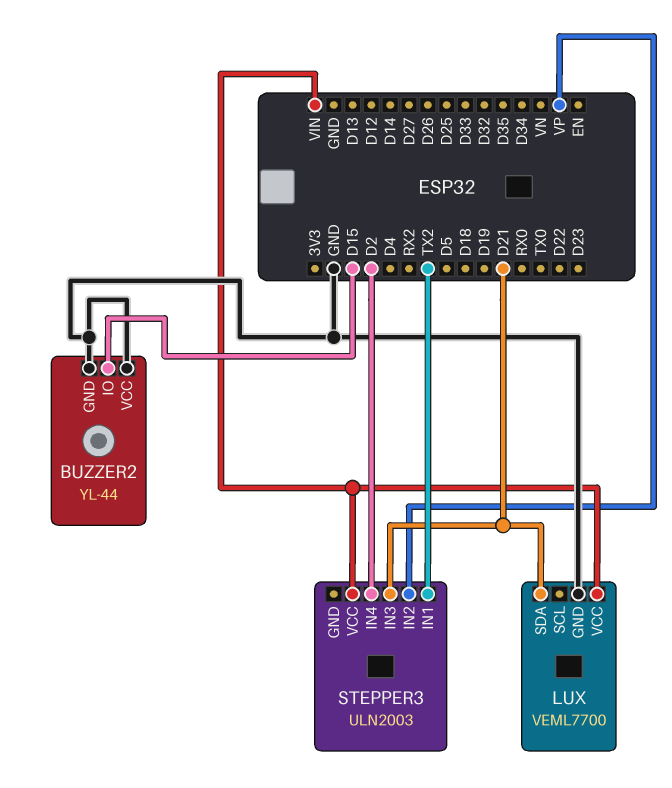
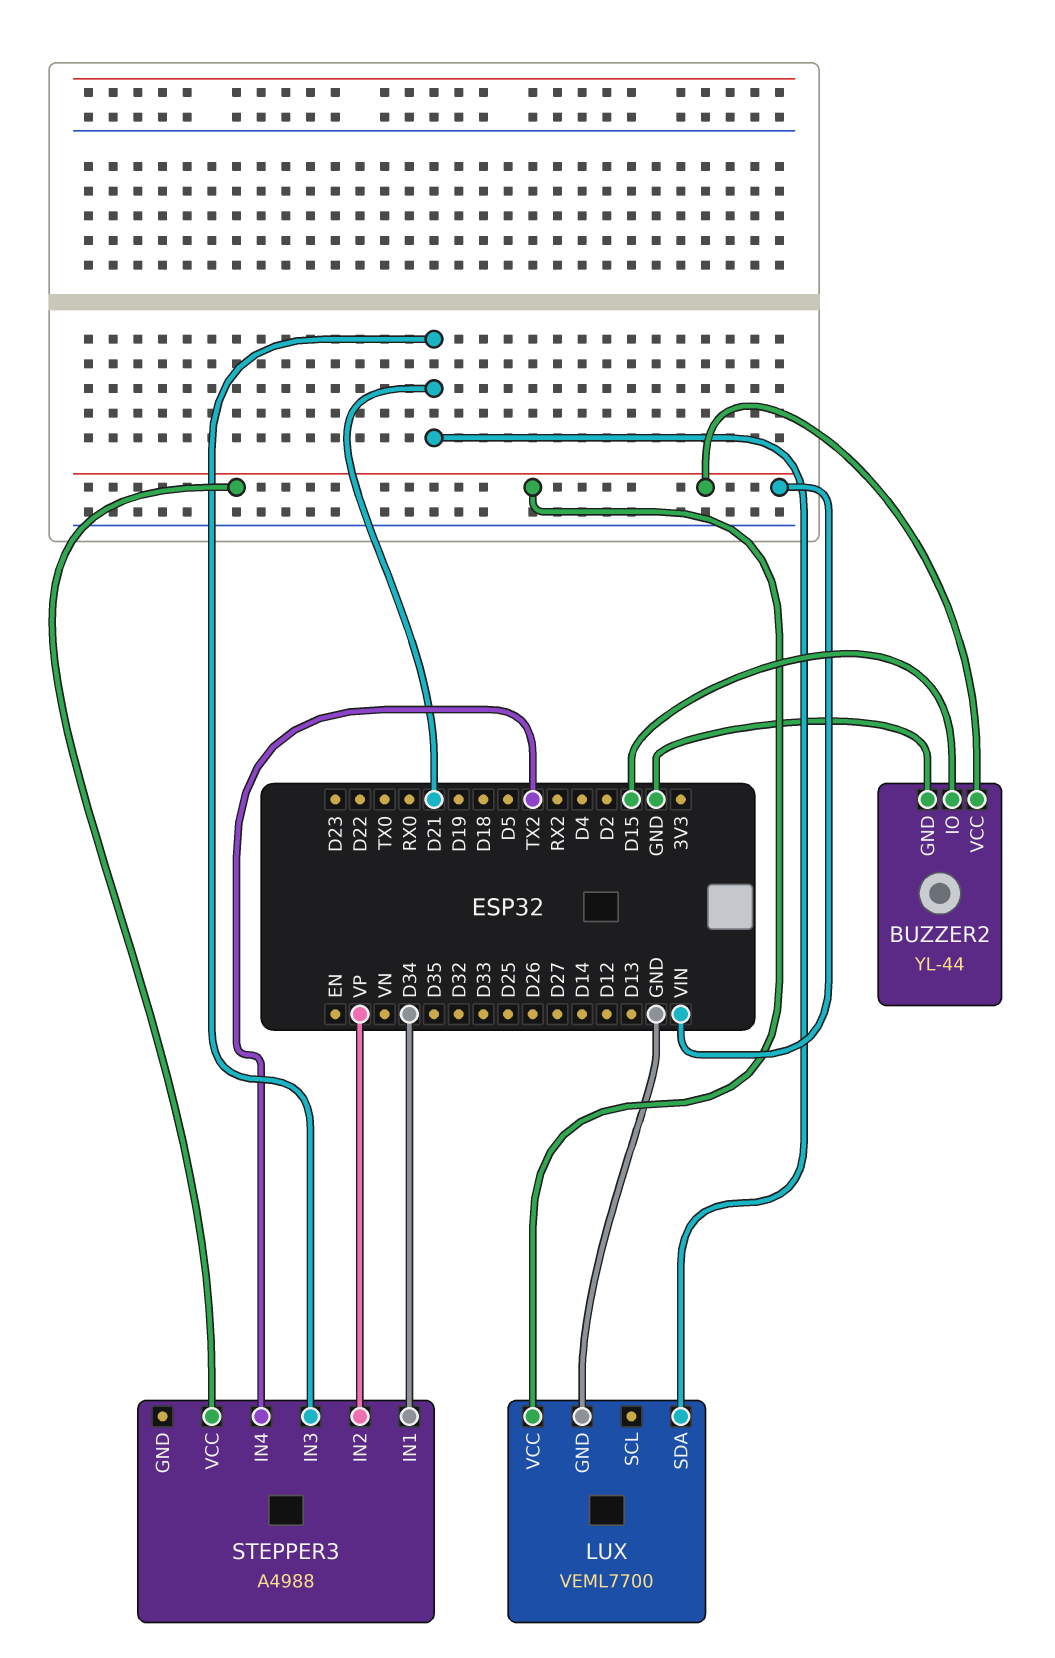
BUZZER2 pin VCC: GND -> VIN
STEPPER3: ULN2003 -> A4988
STEPPER3 pin IN1: TX2 -> D34
STEPPER3 pin IN4: D2 -> TX2

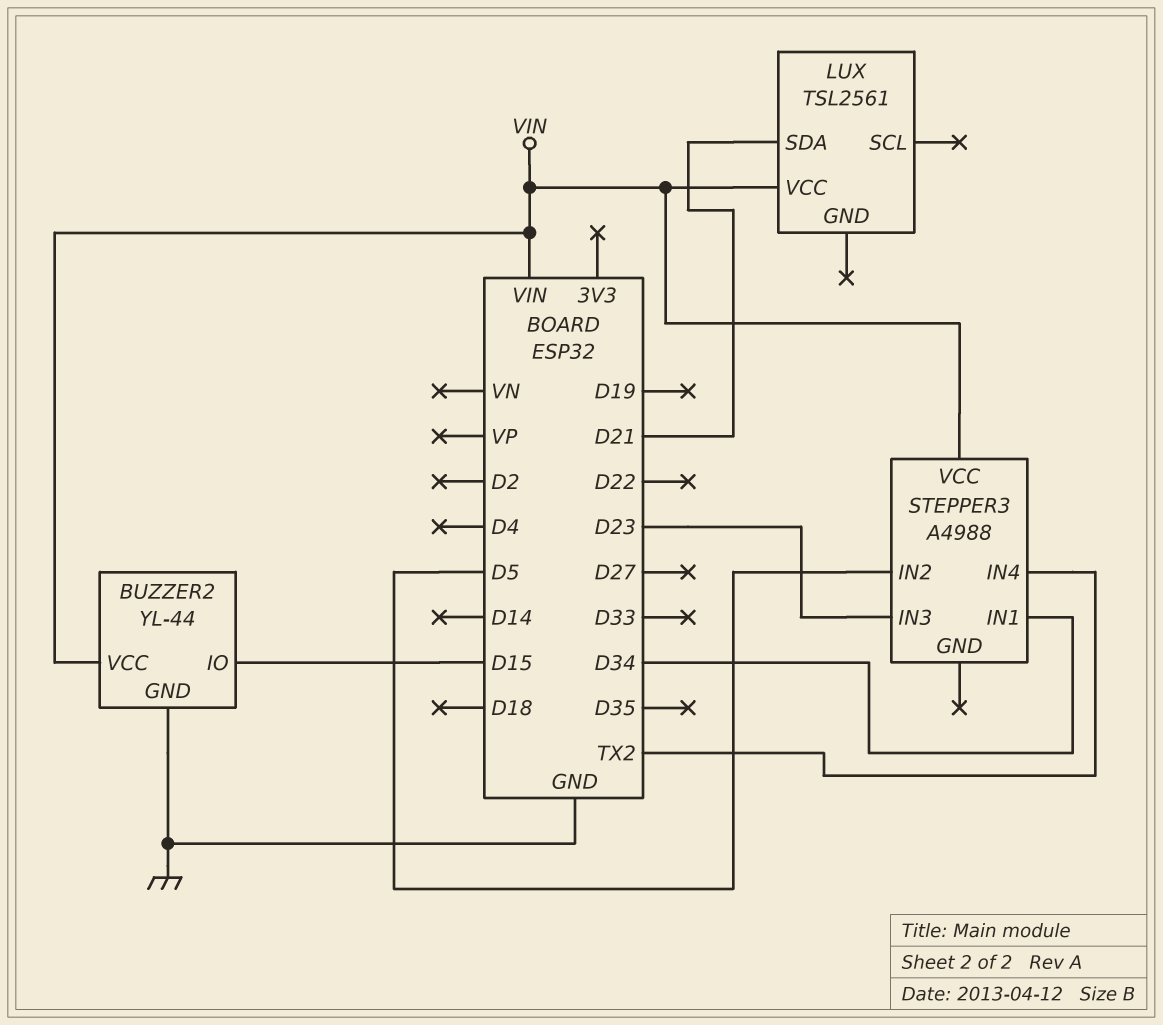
LUX: VEML7700 -> TSL2561
LUX pin GND: GND -> none
STEPPER3 pin IN2: VP -> D5
STEPPER3 pin IN3: D21 -> D23

